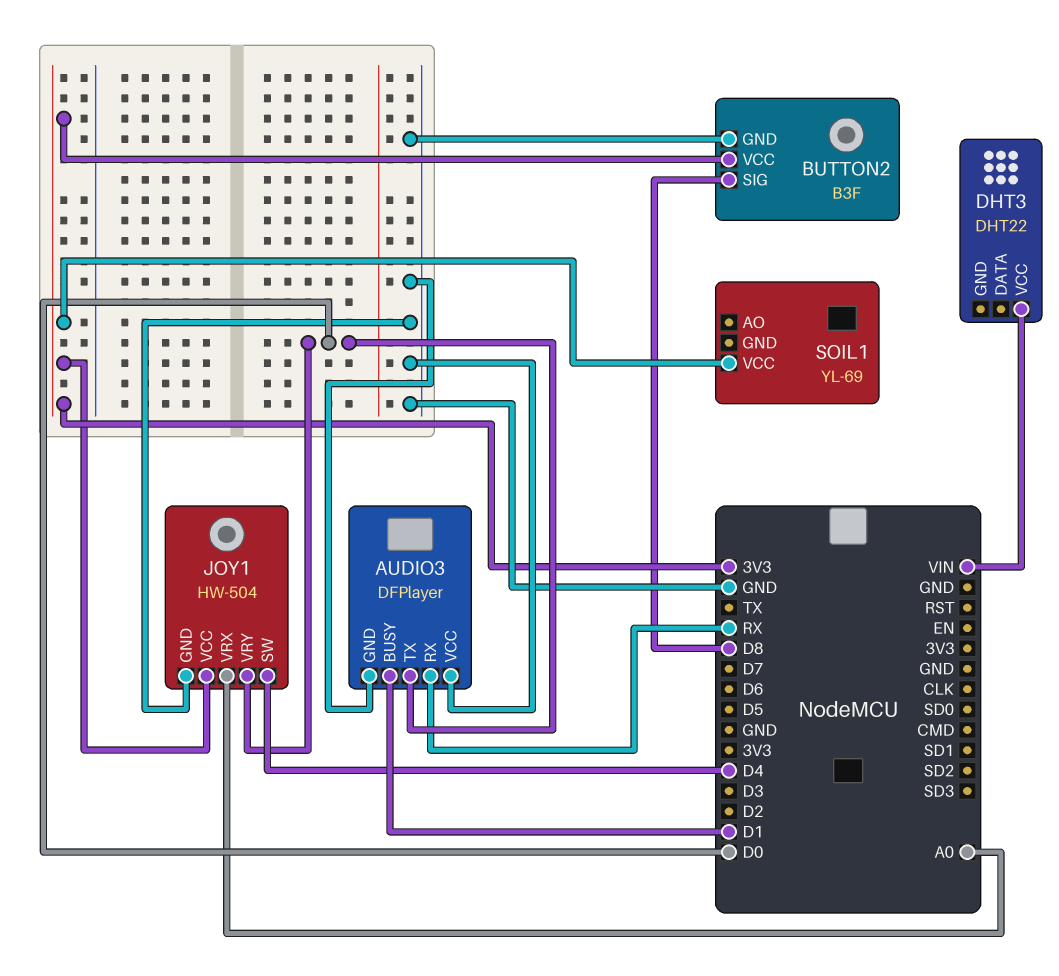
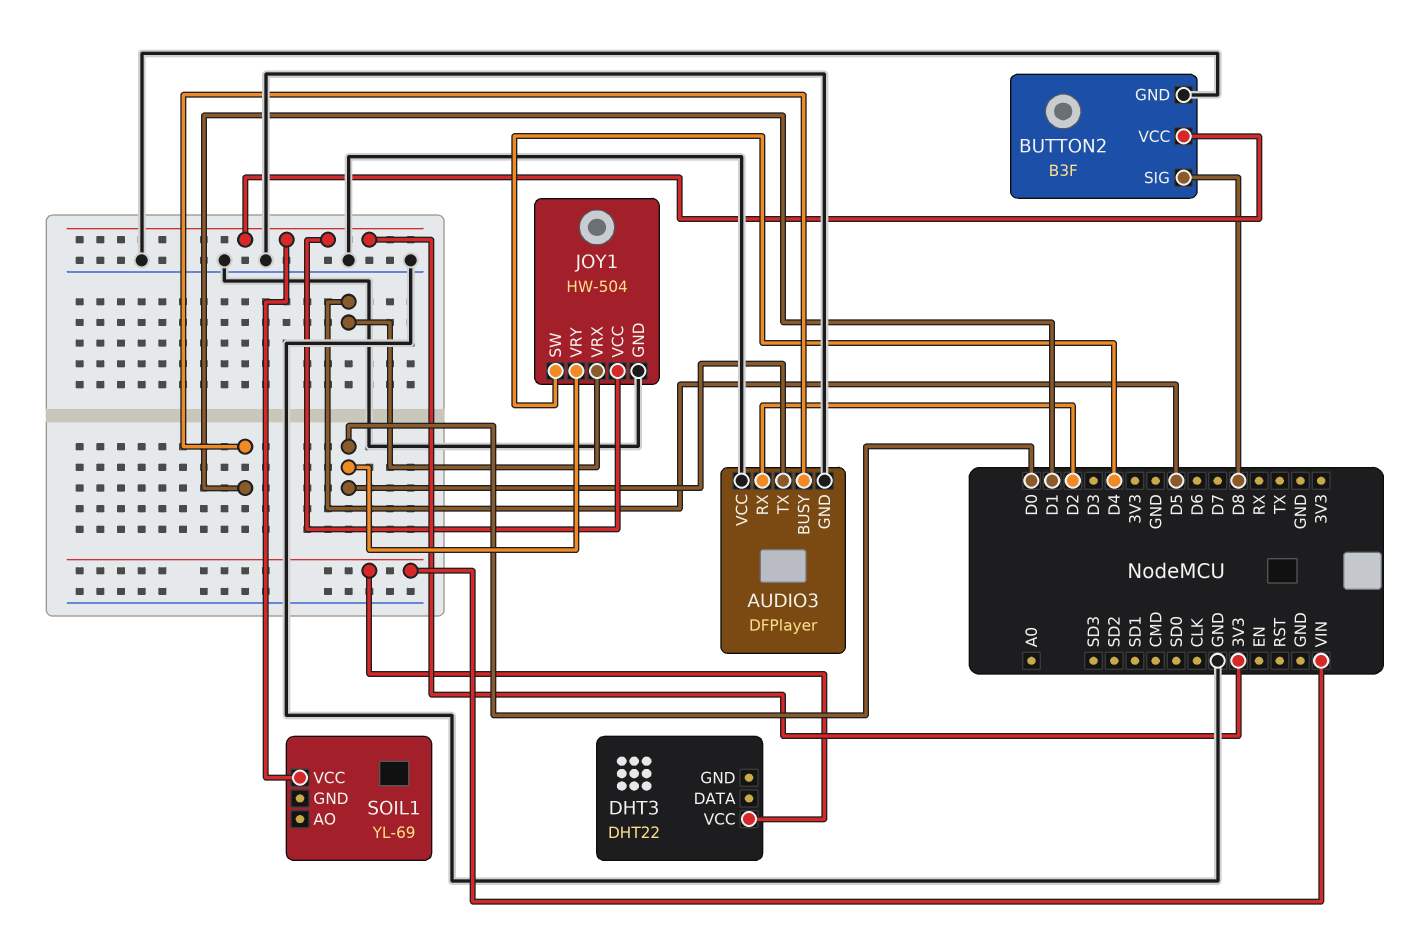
AUDIO3 pin RX: RX -> D2
JOY1 pin VRX: A0 -> D5

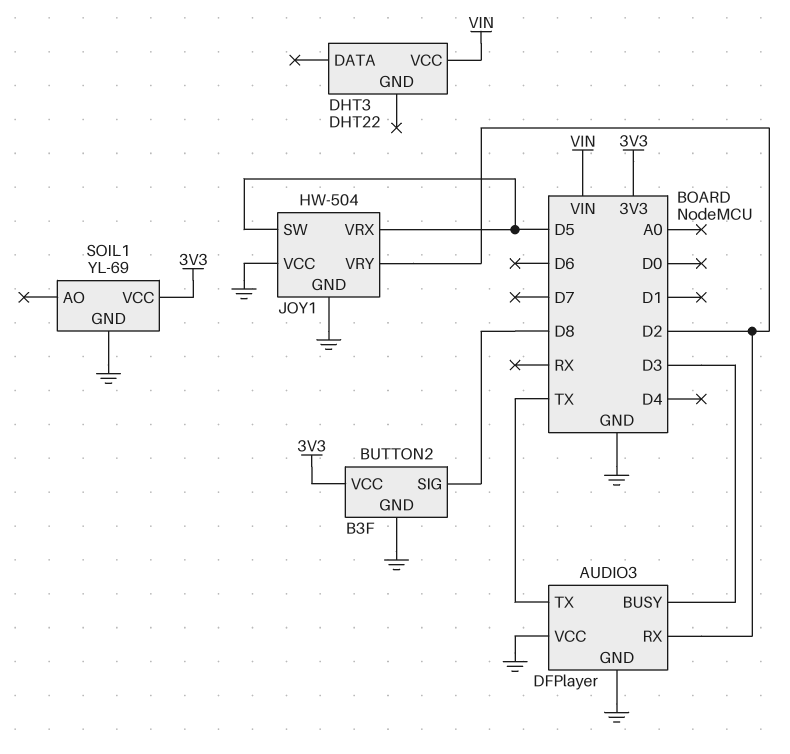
AUDIO3 pin BUSY: D1 -> D3
AUDIO3 pin TX: D0 -> TX
JOY1 pin SW: D4 -> D5
JOY1 pin VCC: 3V3 -> GND
JOY1 pin VRY: D0 -> D2
SOIL1 pin GND: none -> GND

